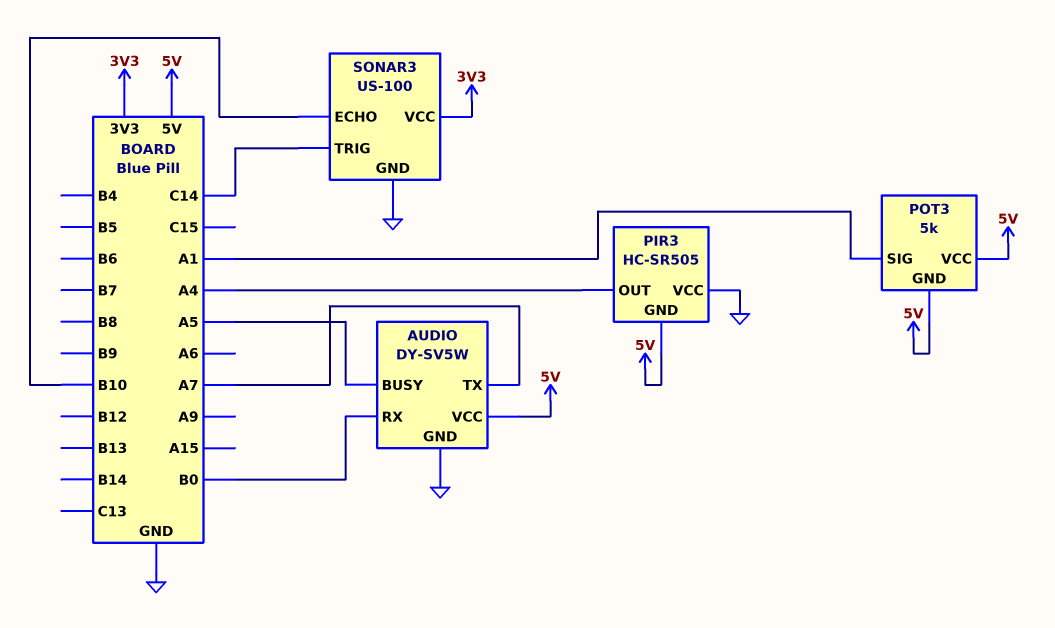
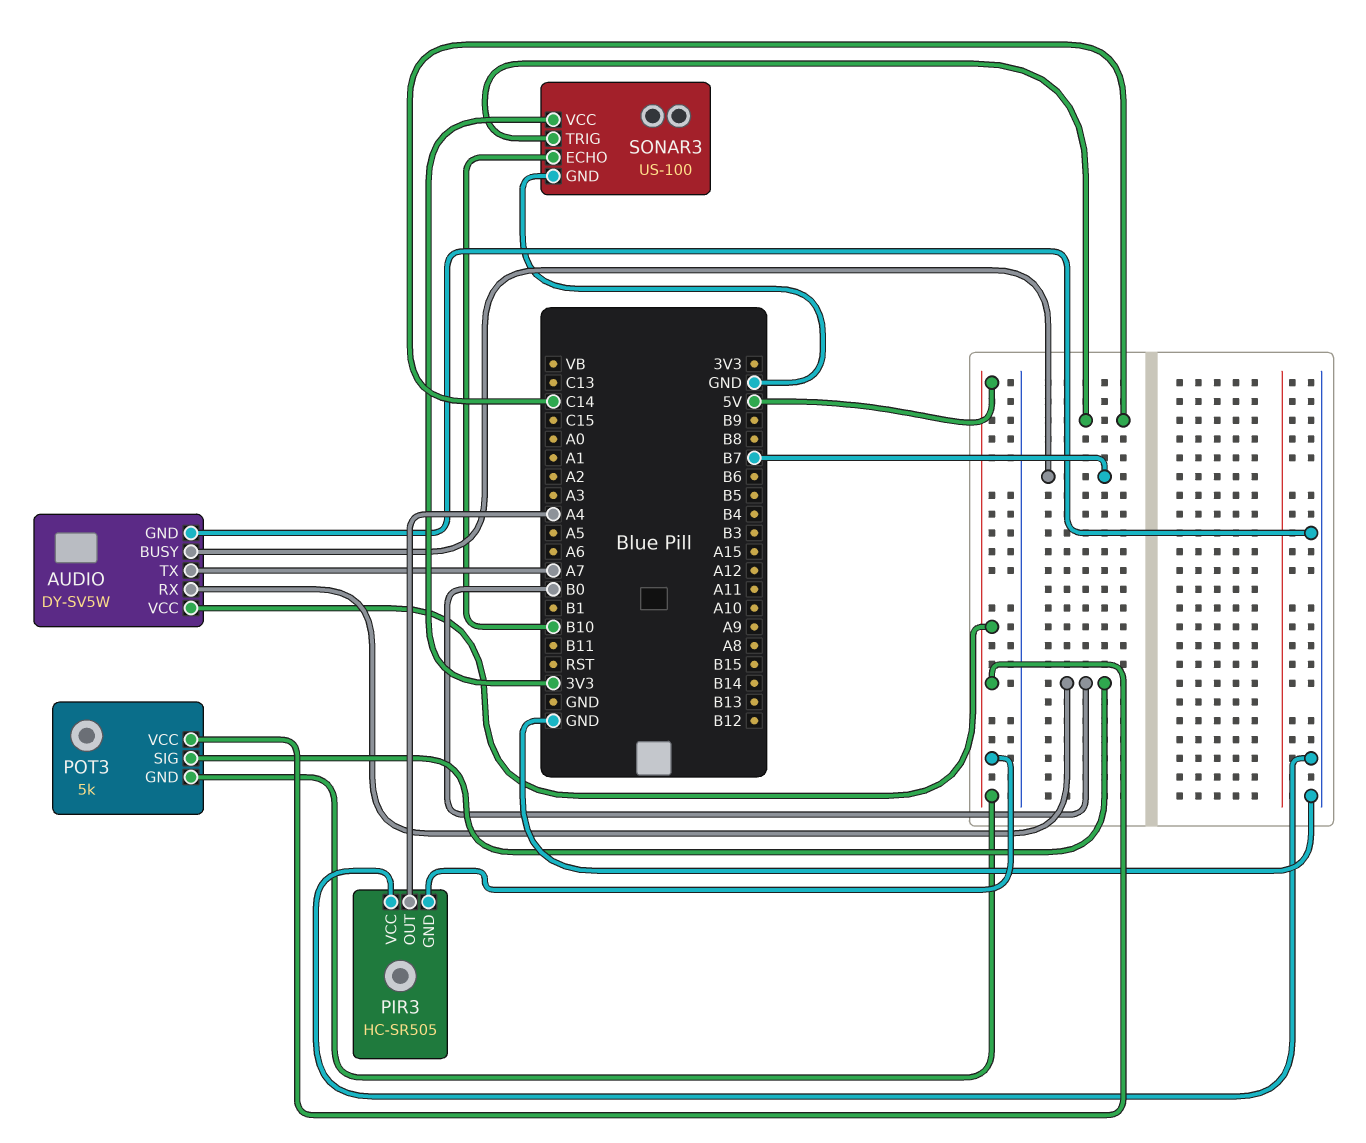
AUDIO pin BUSY: A5 -> B7
POT3 pin SIG: A1 -> B0

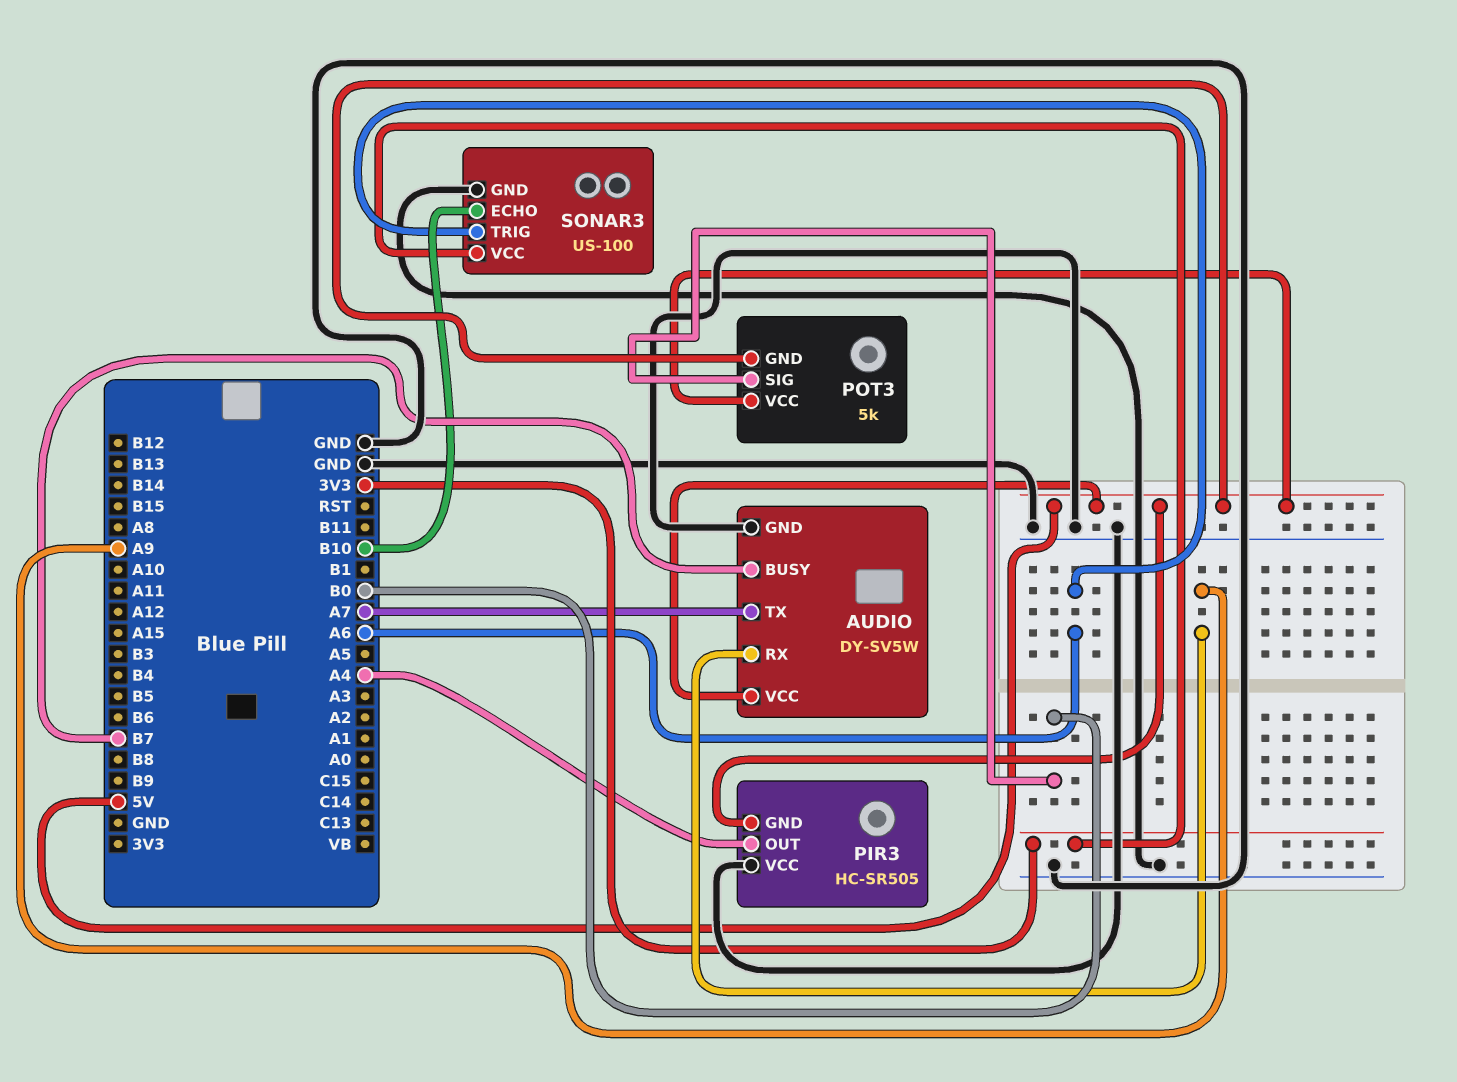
AUDIO pin RX: B0 -> A9
SONAR3 pin TRIG: C14 -> A6

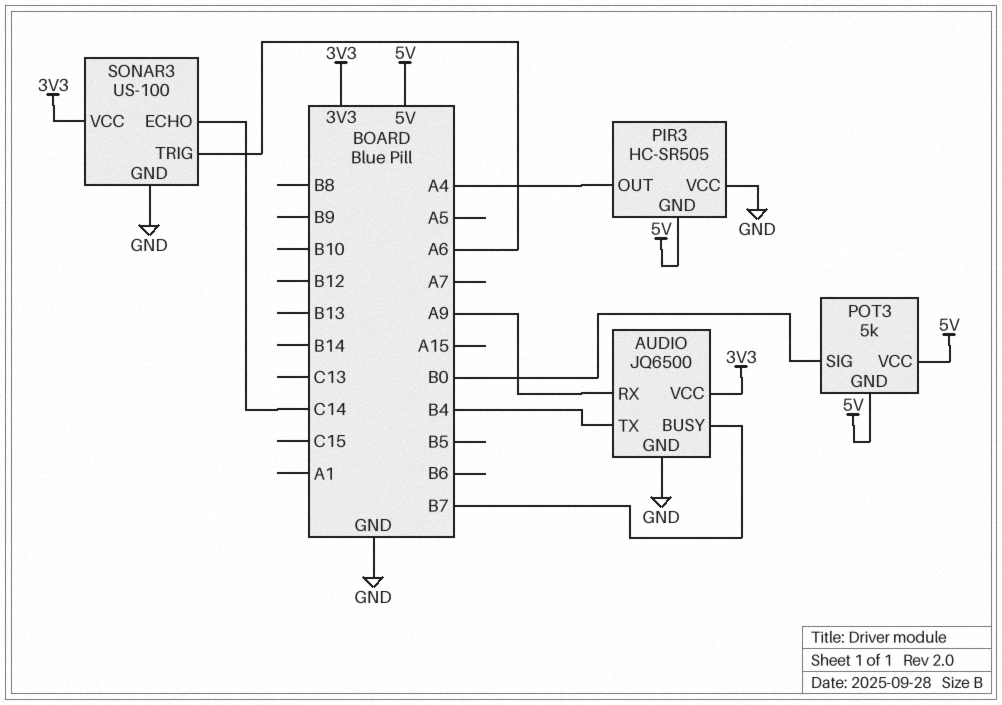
AUDIO: DY-SV5W -> JQ6500
AUDIO pin TX: A7 -> B4
AUDIO pin VCC: 5V -> 3V3
SONAR3 pin ECHO: B10 -> C14

